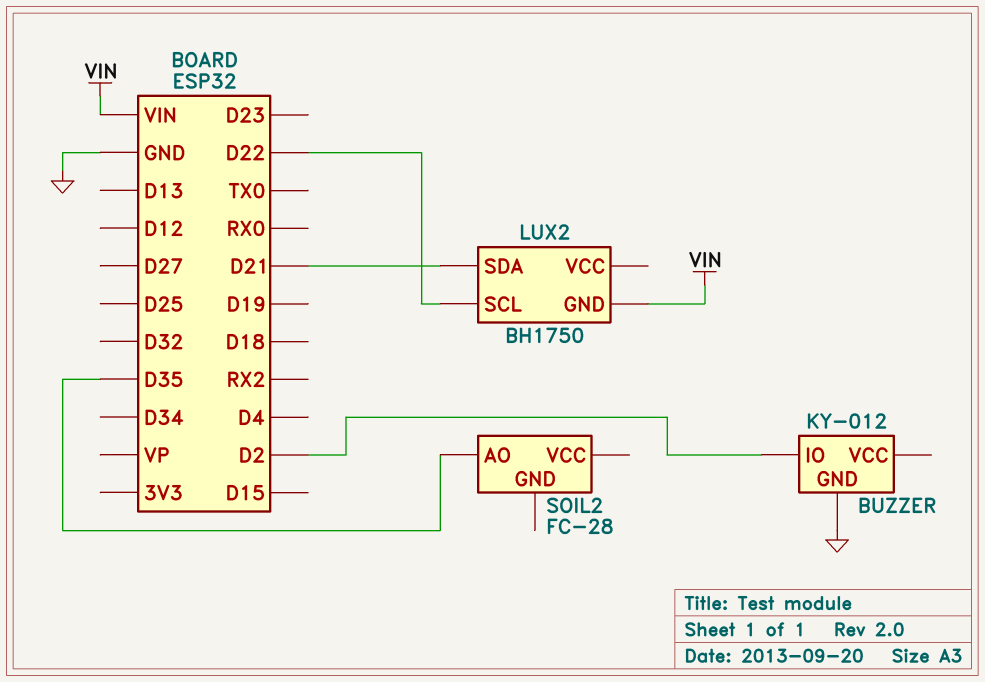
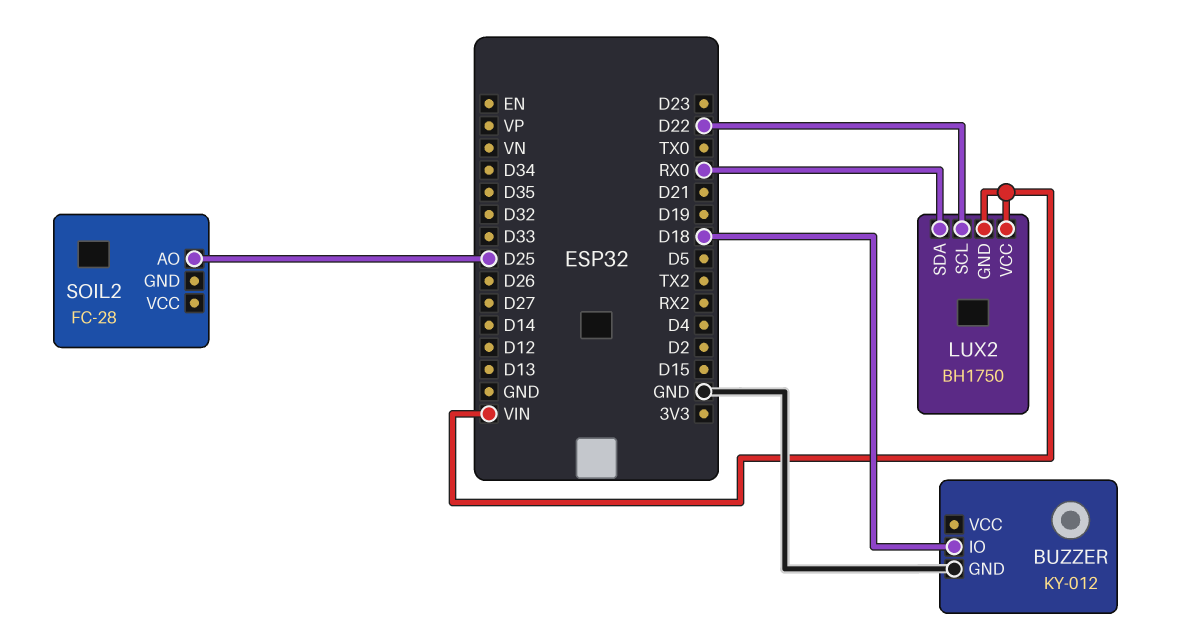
BUZZER pin IO: D2 -> D18
LUX2 pin SDA: D21 -> RX0
LUX2 pin VCC: none -> VIN
SOIL2 pin AO: D35 -> D25

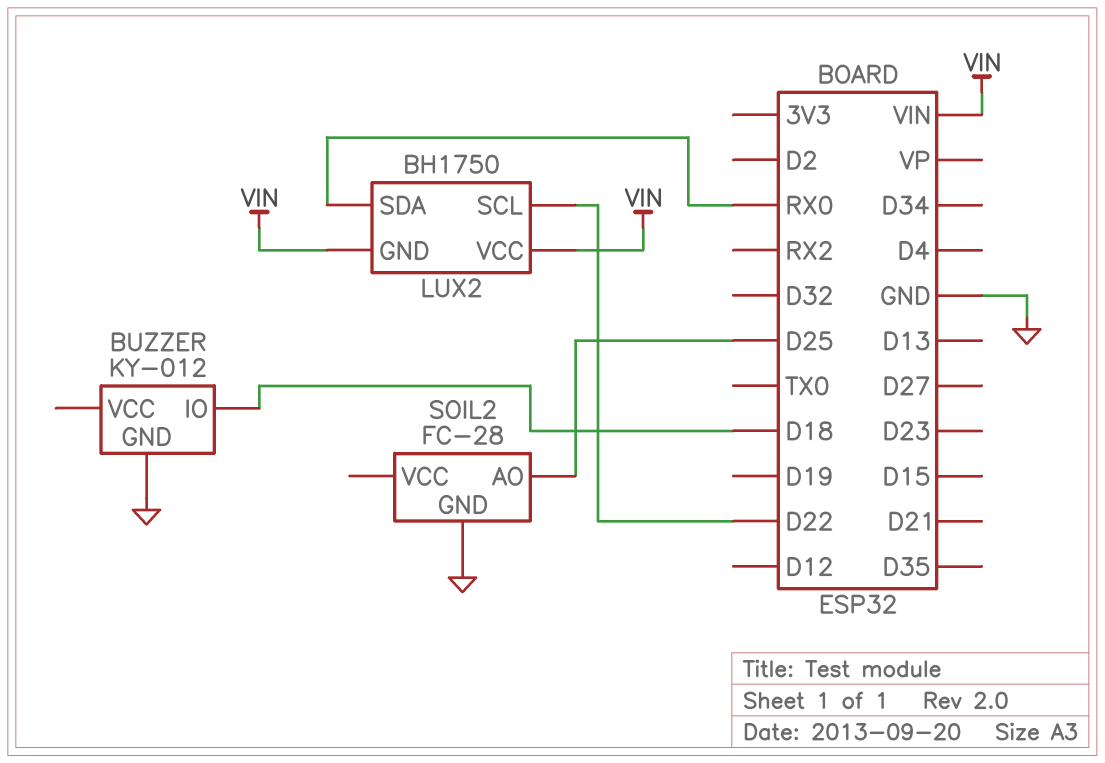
SOIL2 pin GND: none -> GND

